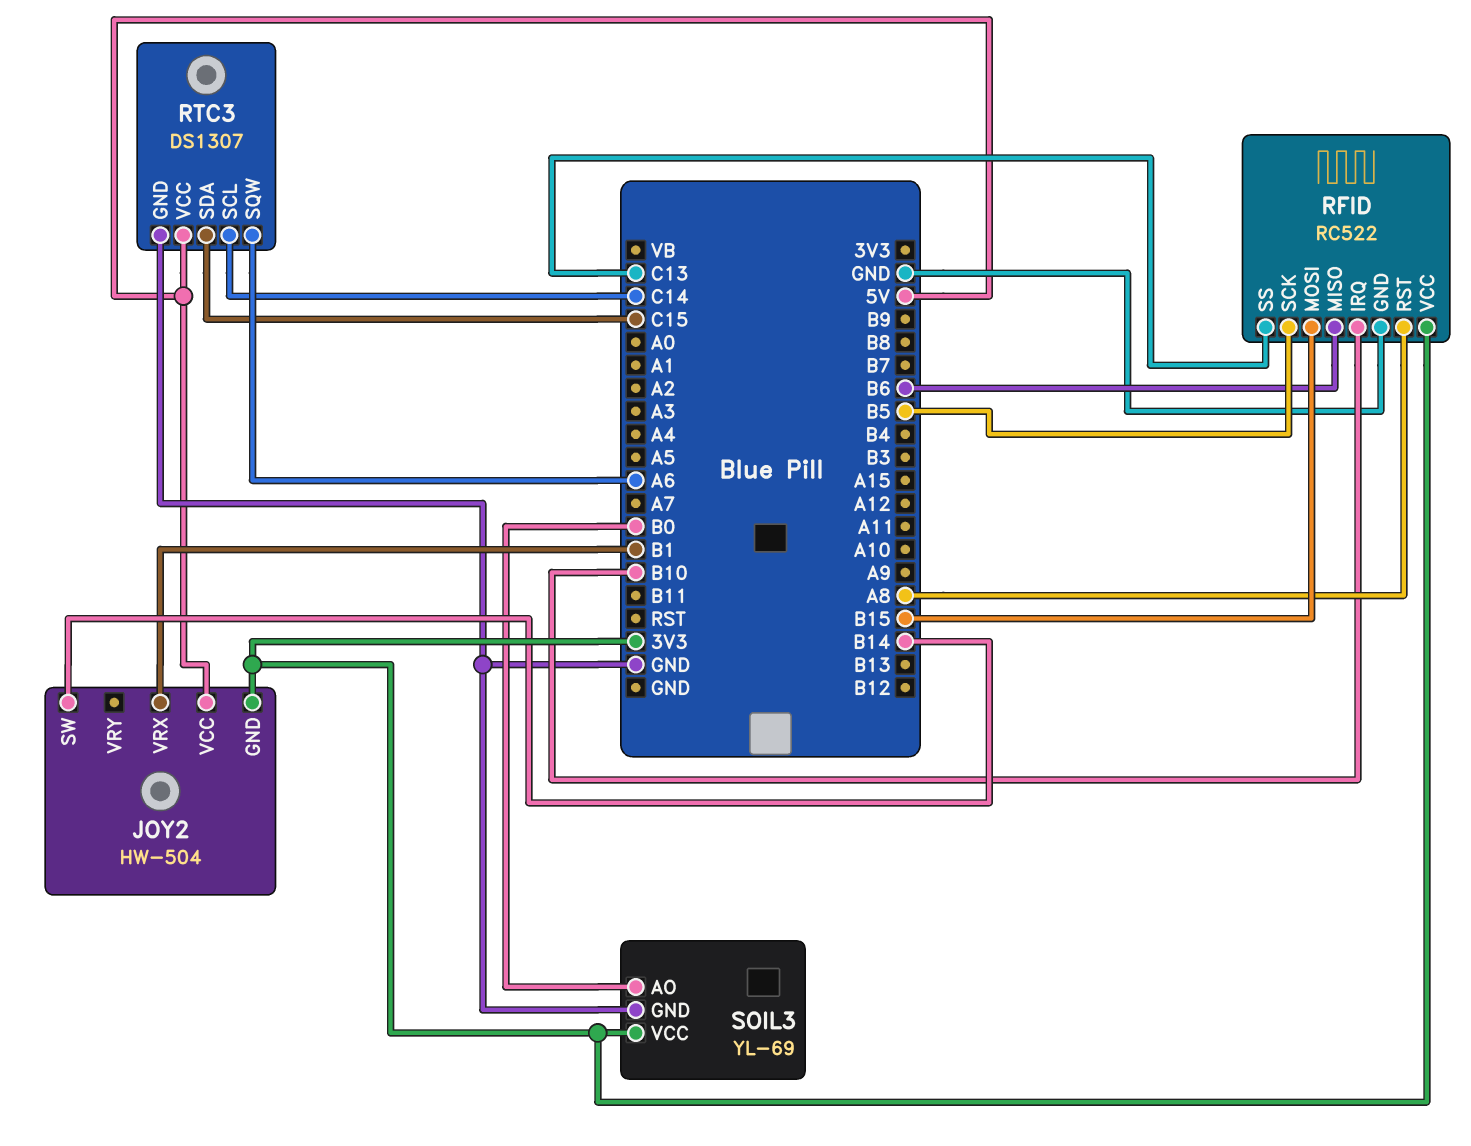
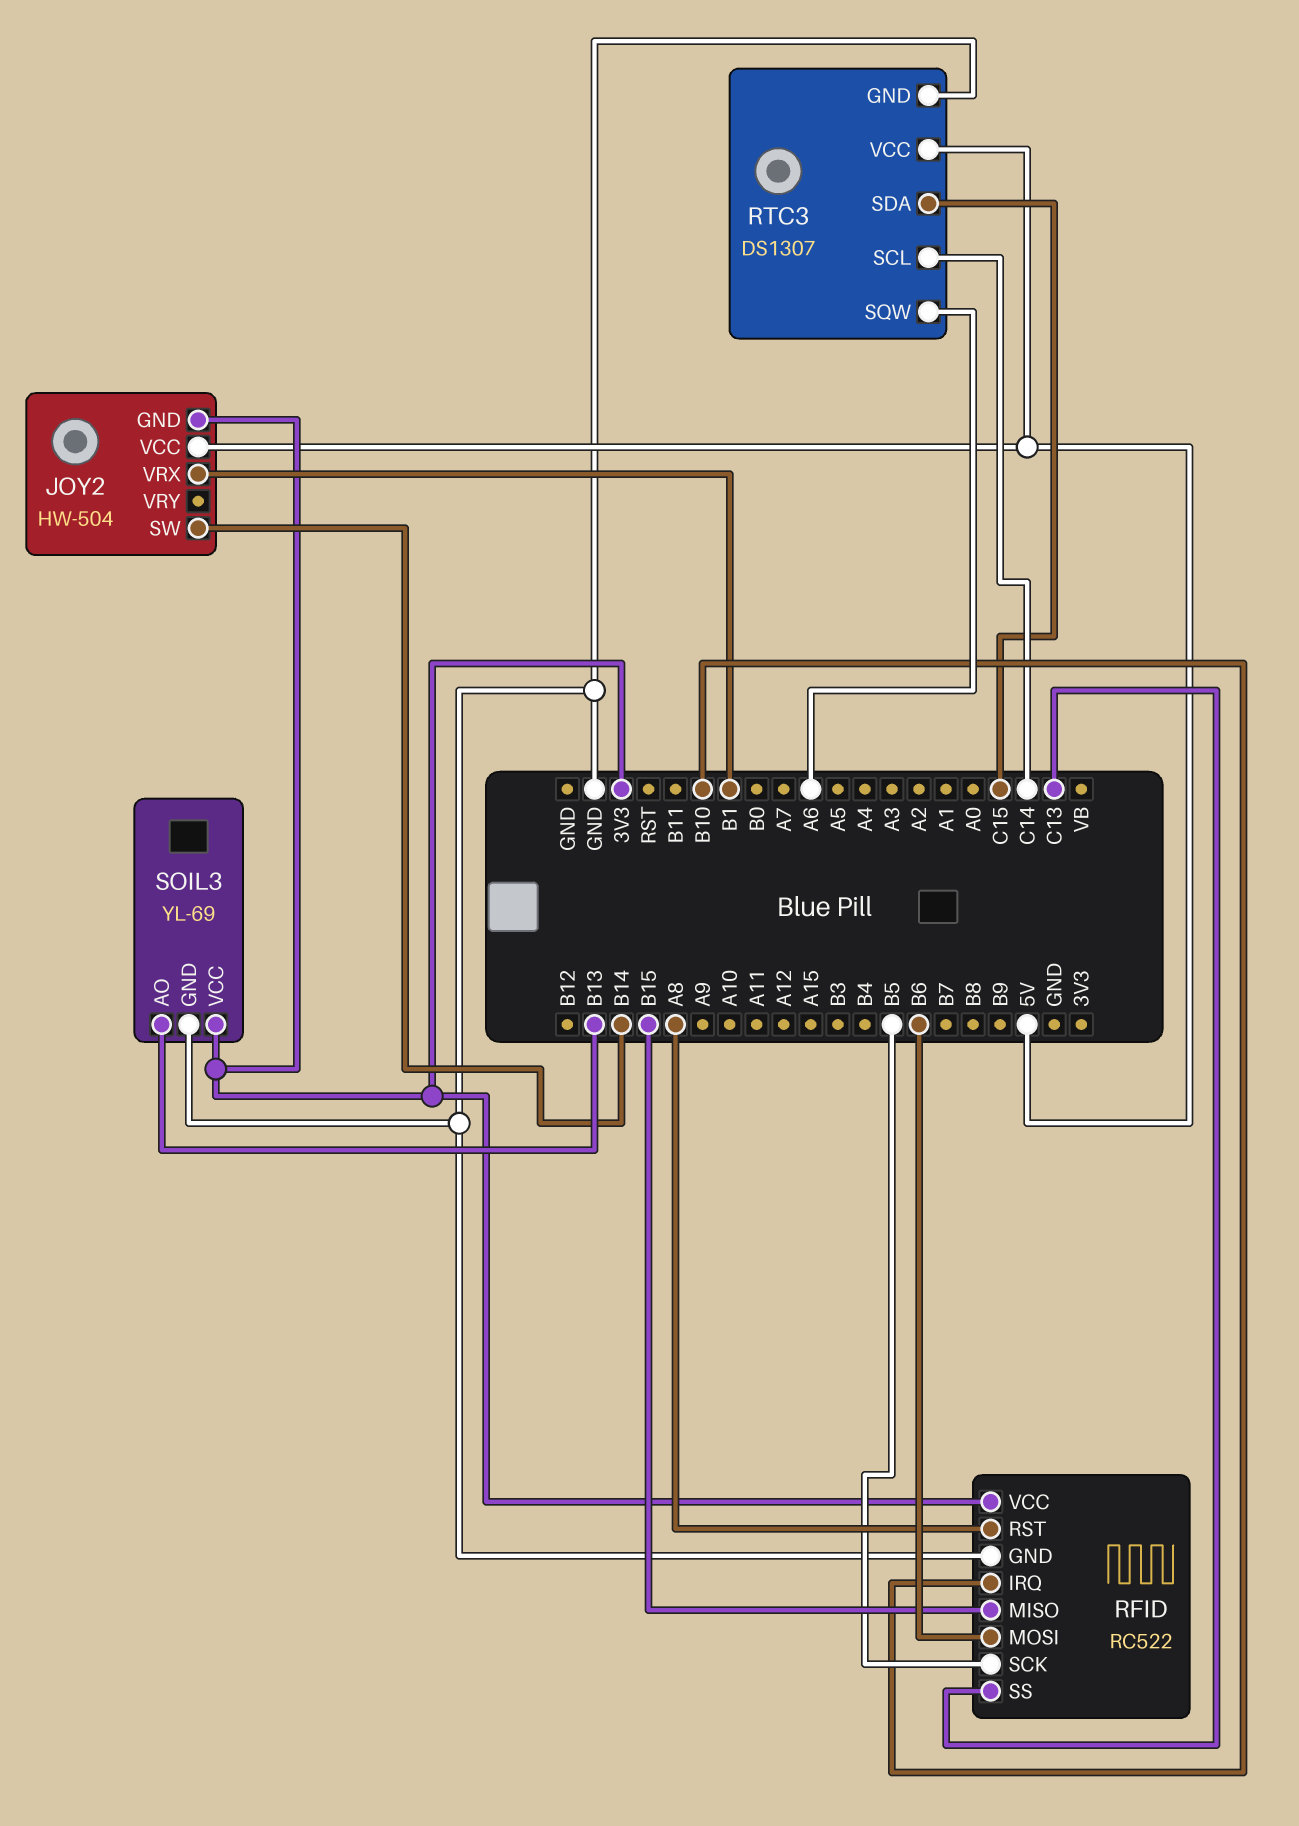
RFID pin MISO: B6 -> B15
RFID pin MOSI: B15 -> B6
SOIL3 pin AO: B0 -> B13

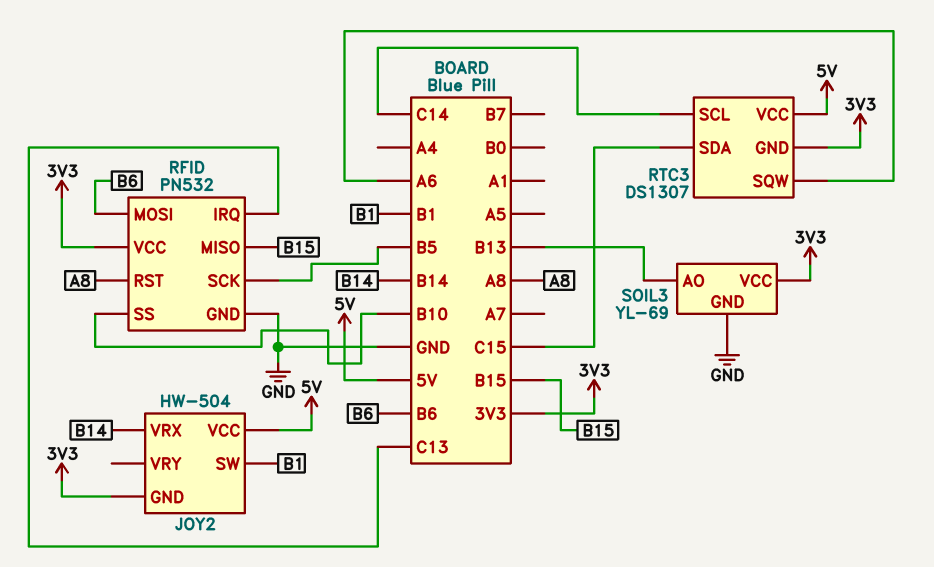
JOY2 pin SW: B14 -> B1
JOY2 pin VRX: B1 -> B14
RFID: RC522 -> PN532
RFID pin IRQ: B10 -> C13
RFID pin SS: C13 -> B10
RTC3 pin GND: GND -> 3V3

